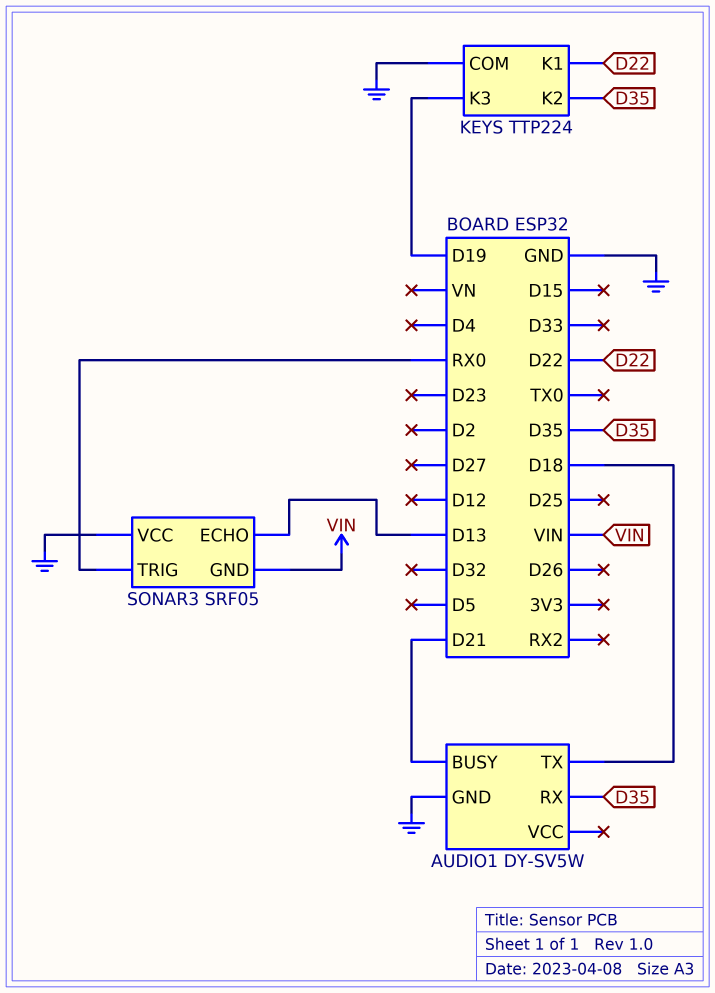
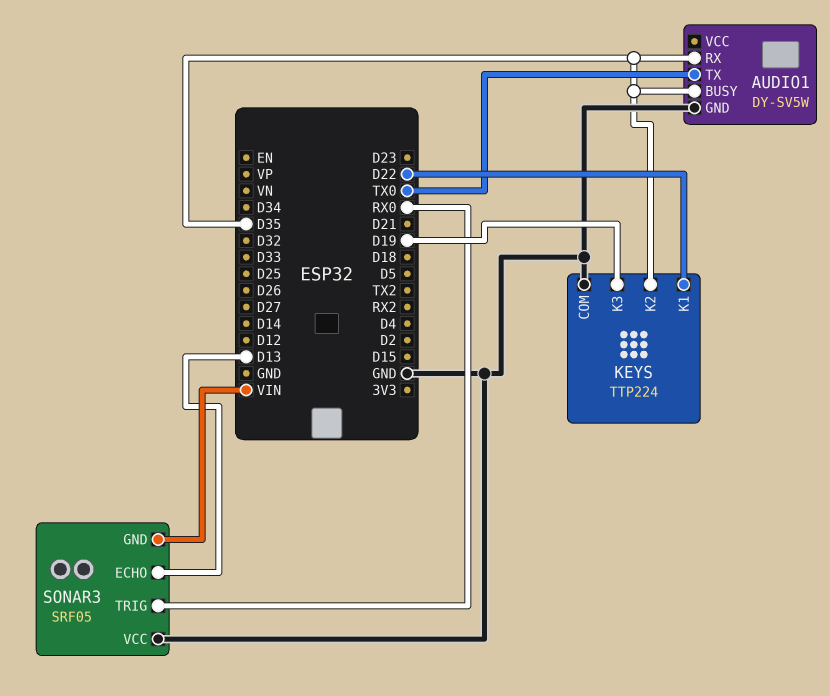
AUDIO1 pin BUSY: D21 -> D35
AUDIO1 pin TX: D18 -> TX0

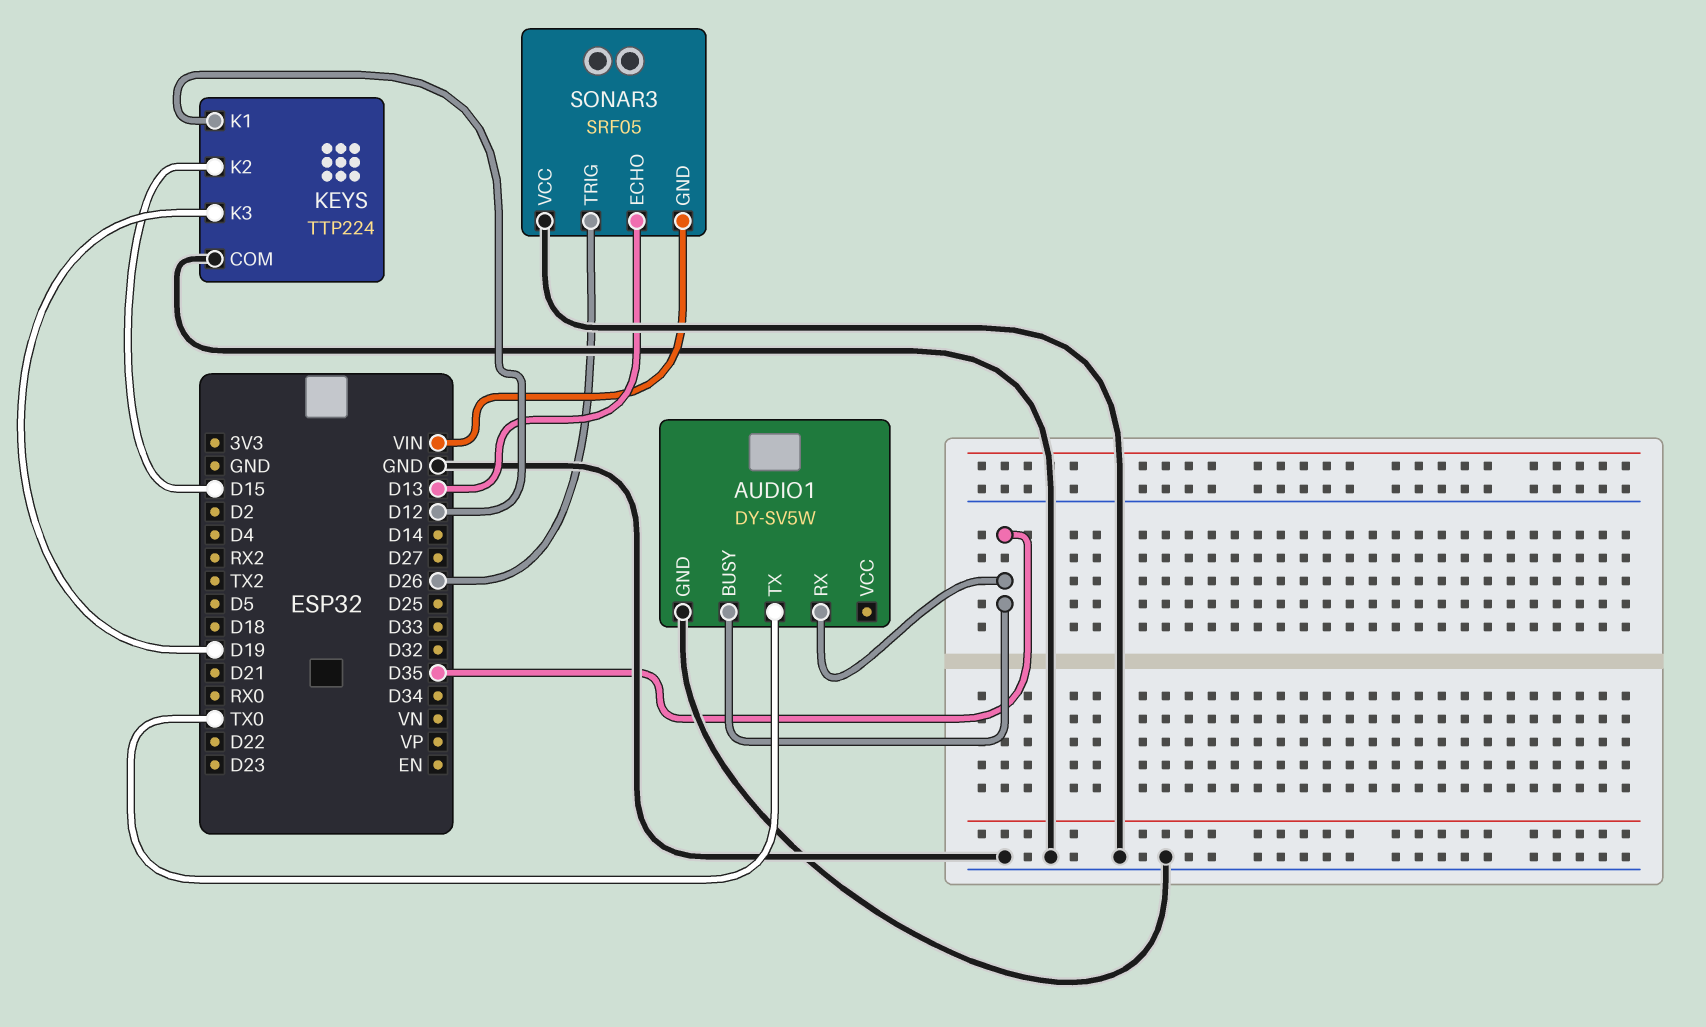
KEYS pin K1: D22 -> D12
KEYS pin K2: D35 -> D15
SONAR3 pin TRIG: RX0 -> D26

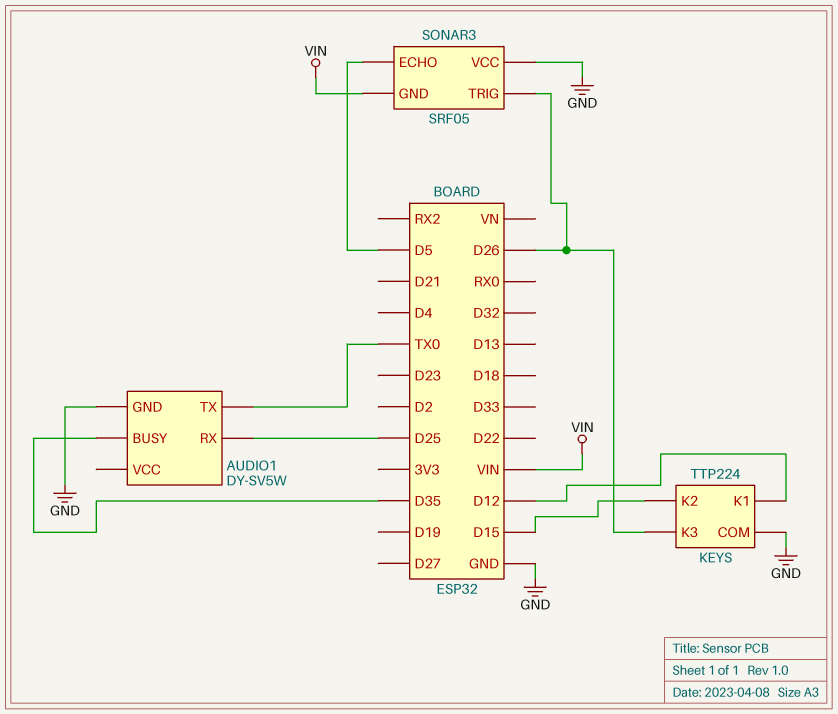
AUDIO1 pin RX: D35 -> D25
KEYS pin K3: D19 -> D26
SONAR3 pin ECHO: D13 -> D5

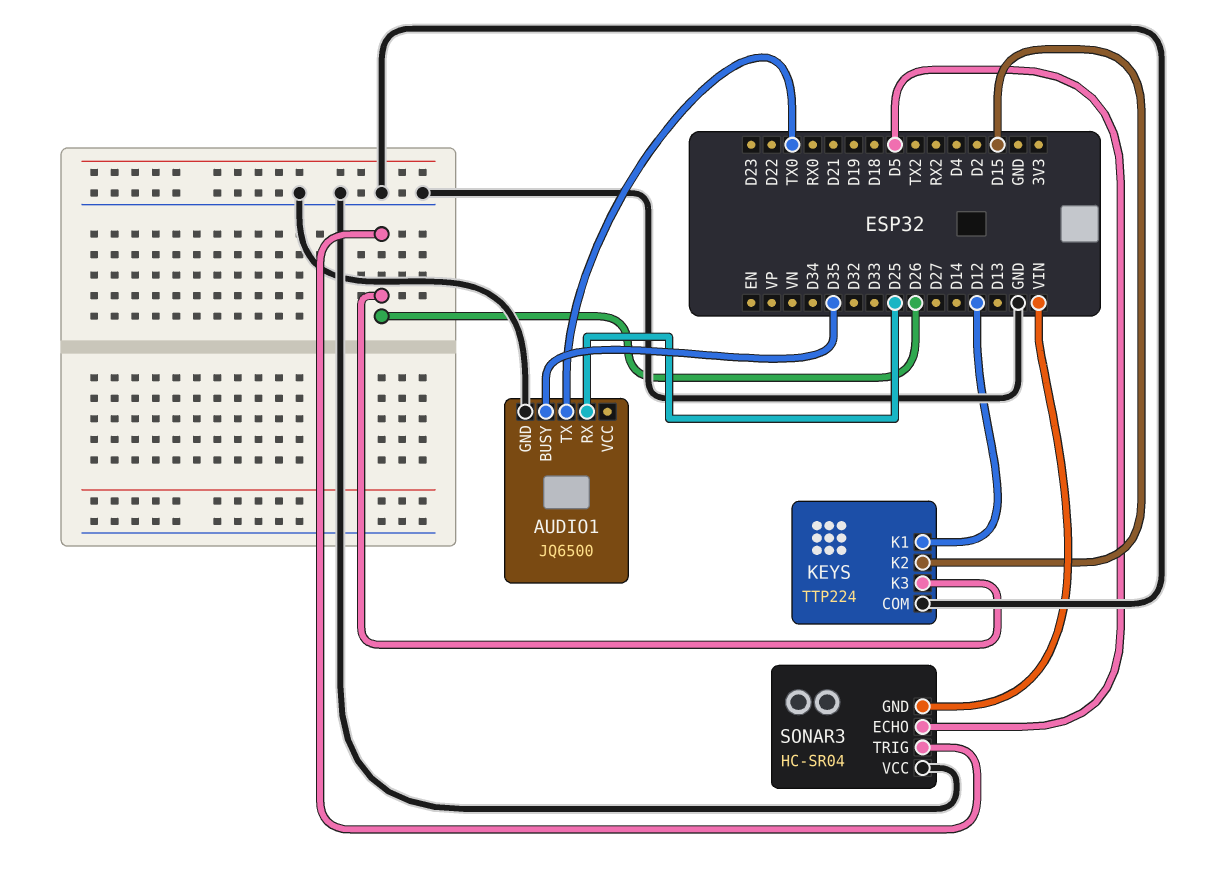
AUDIO1: DY-SV5W -> JQ6500
SONAR3: SRF05 -> HC-SR04

